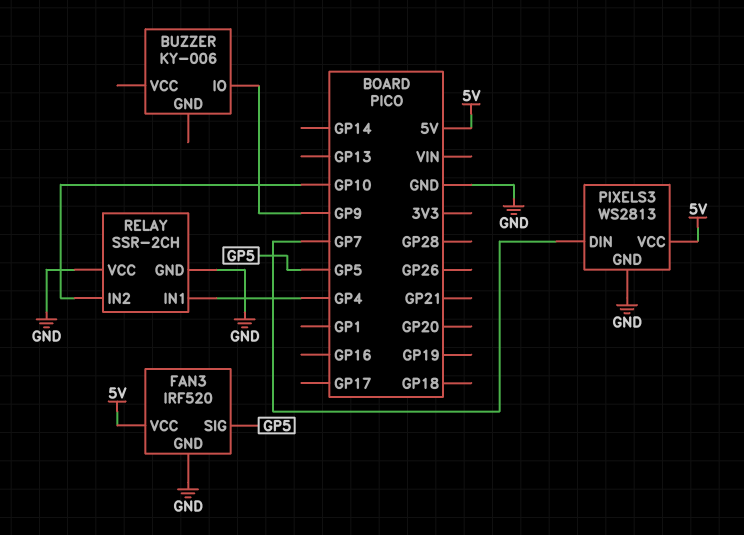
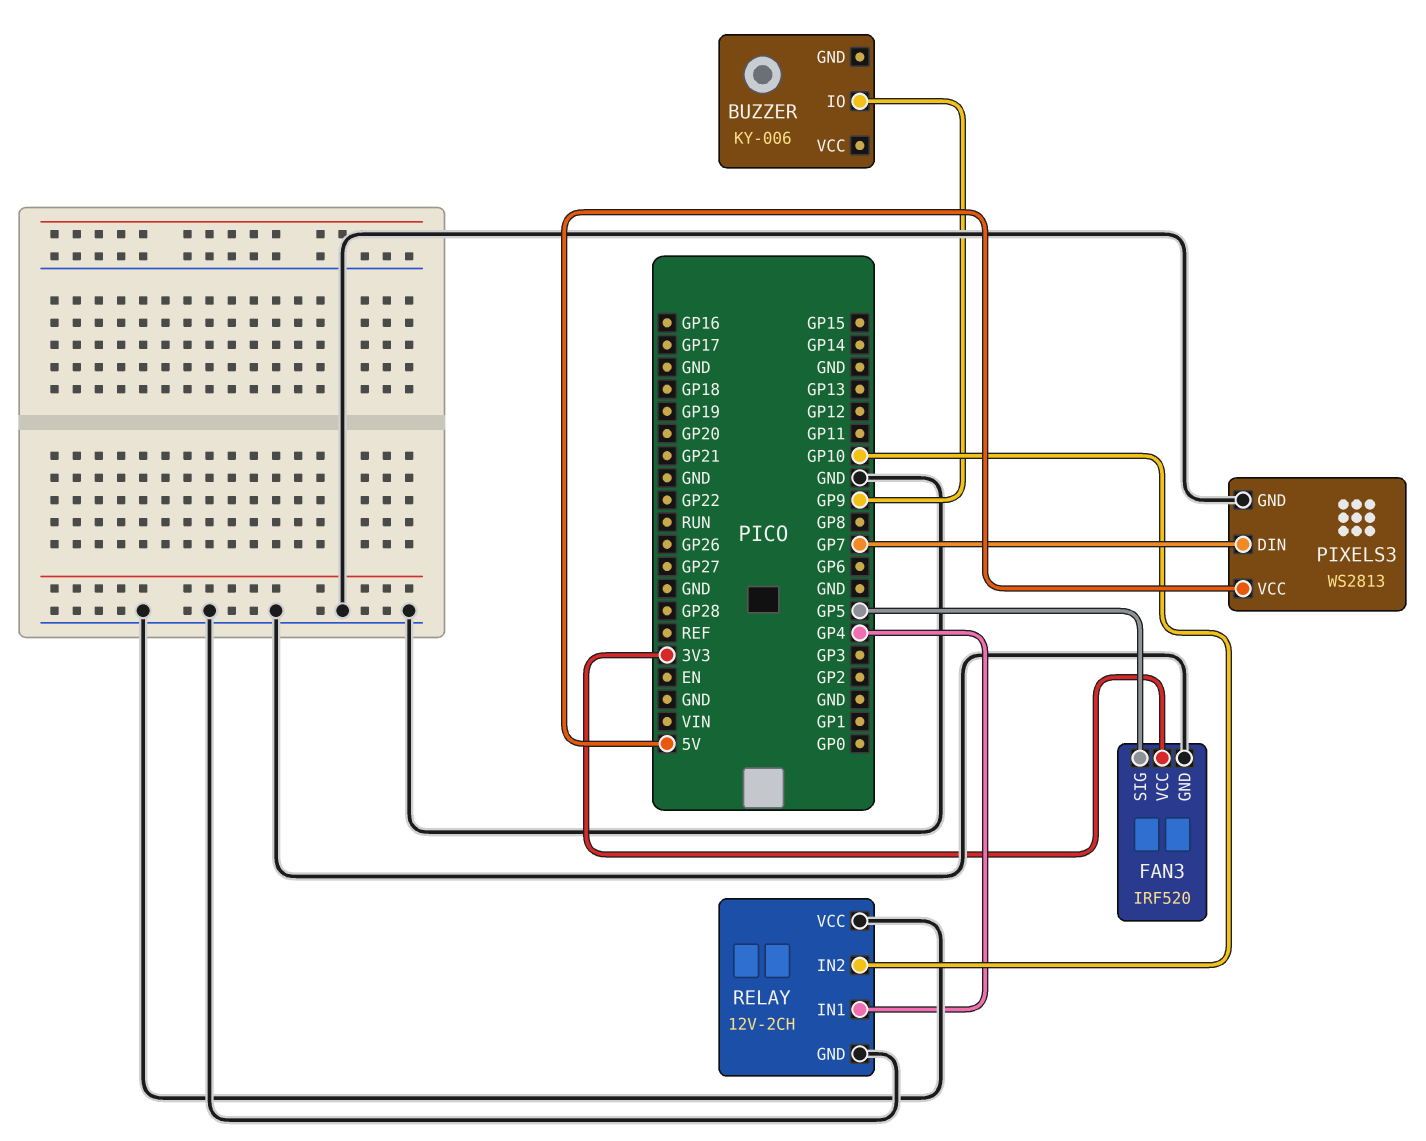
FAN3 pin VCC: 5V -> 3V3
RELAY: SSR-2CH -> 12V-2CH

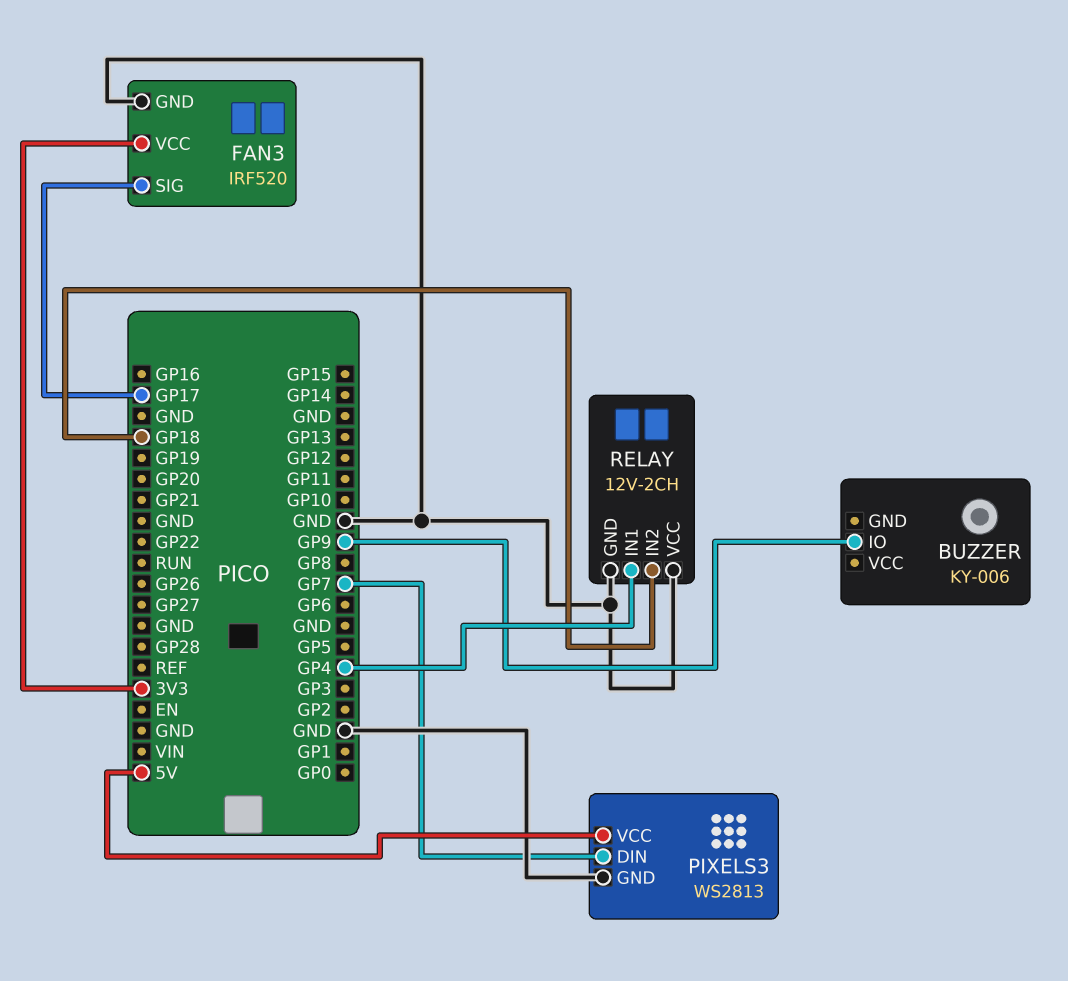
FAN3 pin SIG: GP5 -> GP17
RELAY pin IN2: GP10 -> GP18

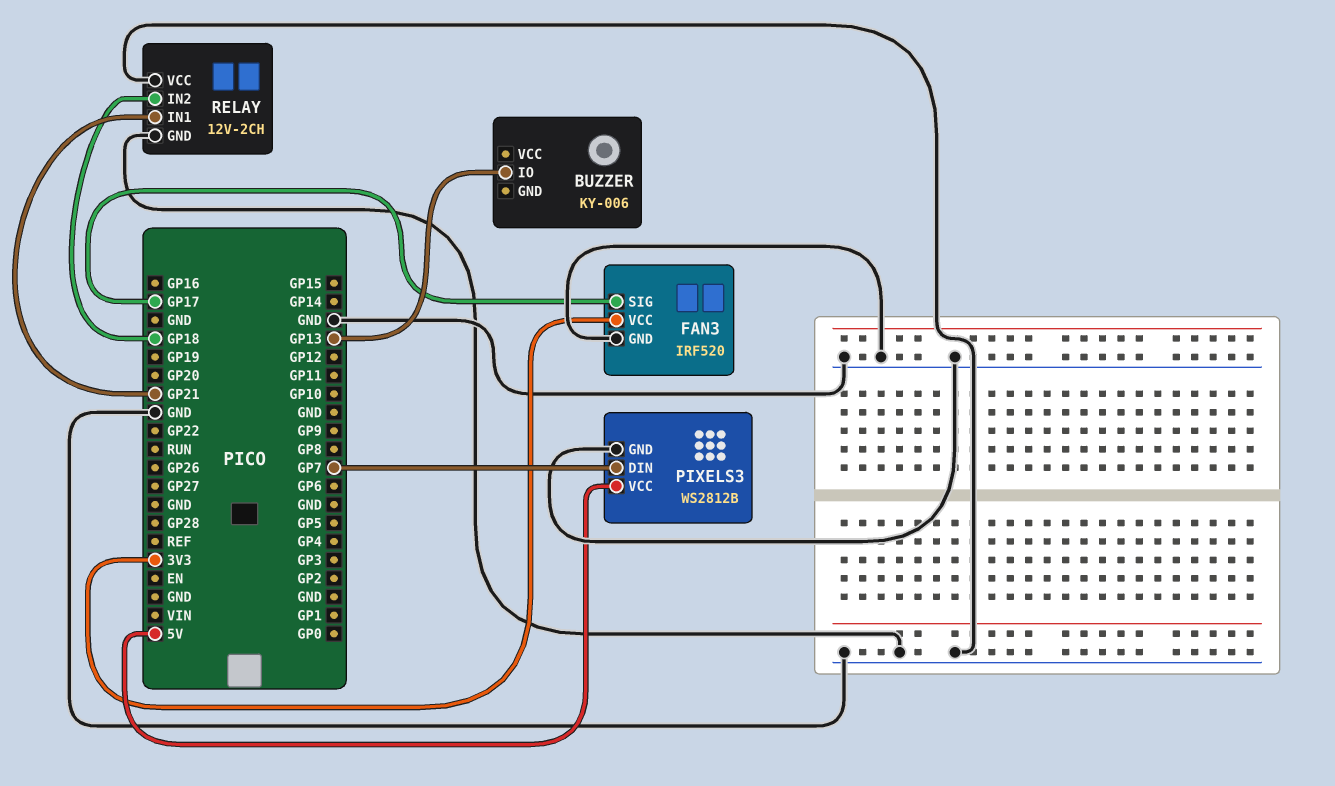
BUZZER pin IO: GP9 -> GP13
PIXELS3: WS2813 -> WS2812B
RELAY pin IN1: GP4 -> GP21

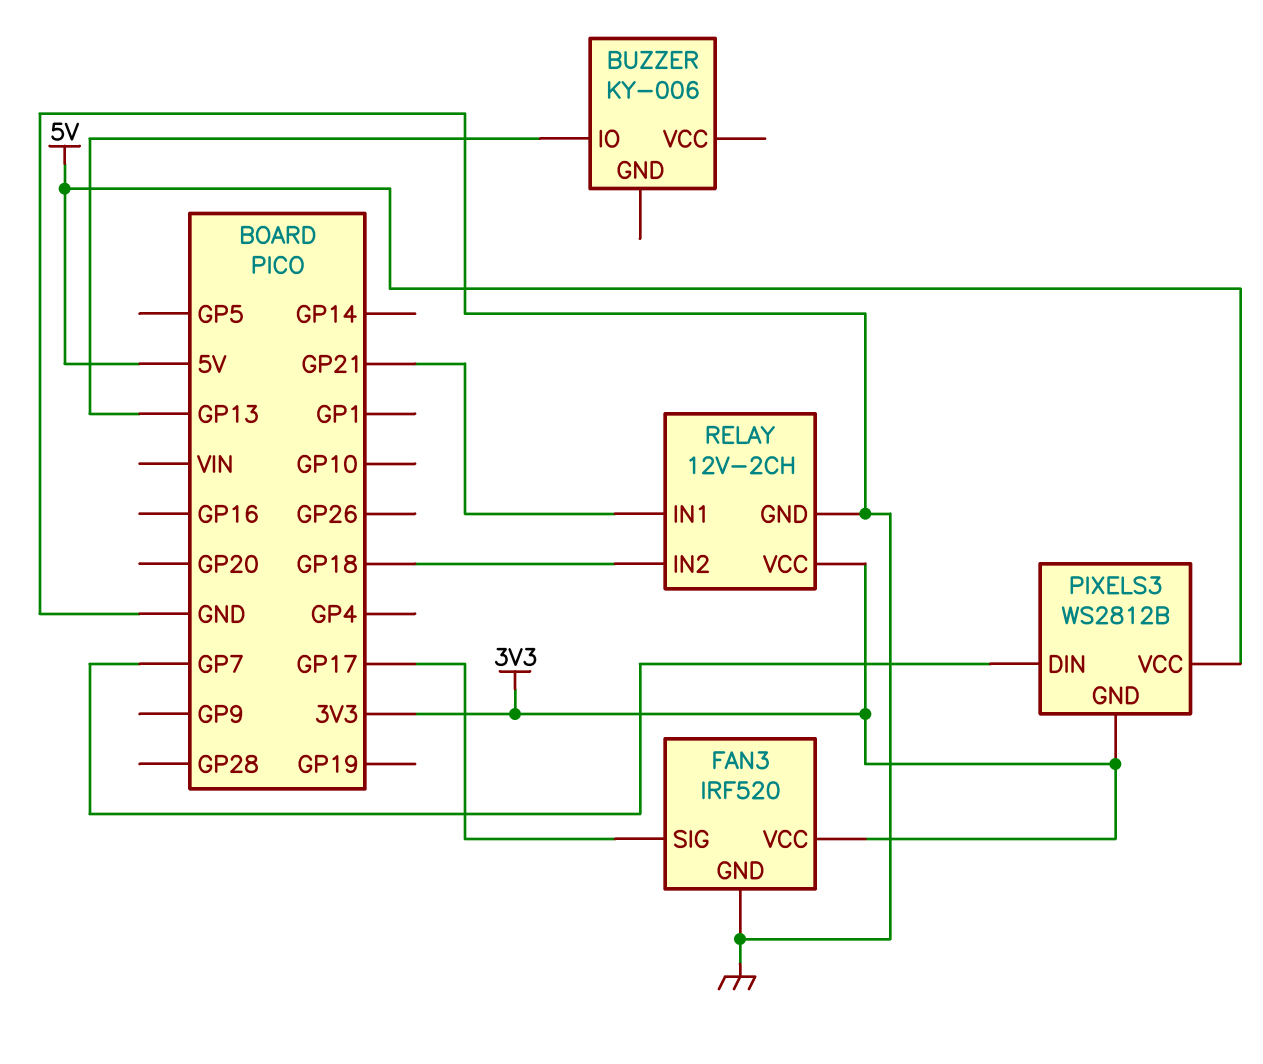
PIXELS3 pin GND: GND -> 3V3
RELAY pin VCC: GND -> 3V3

